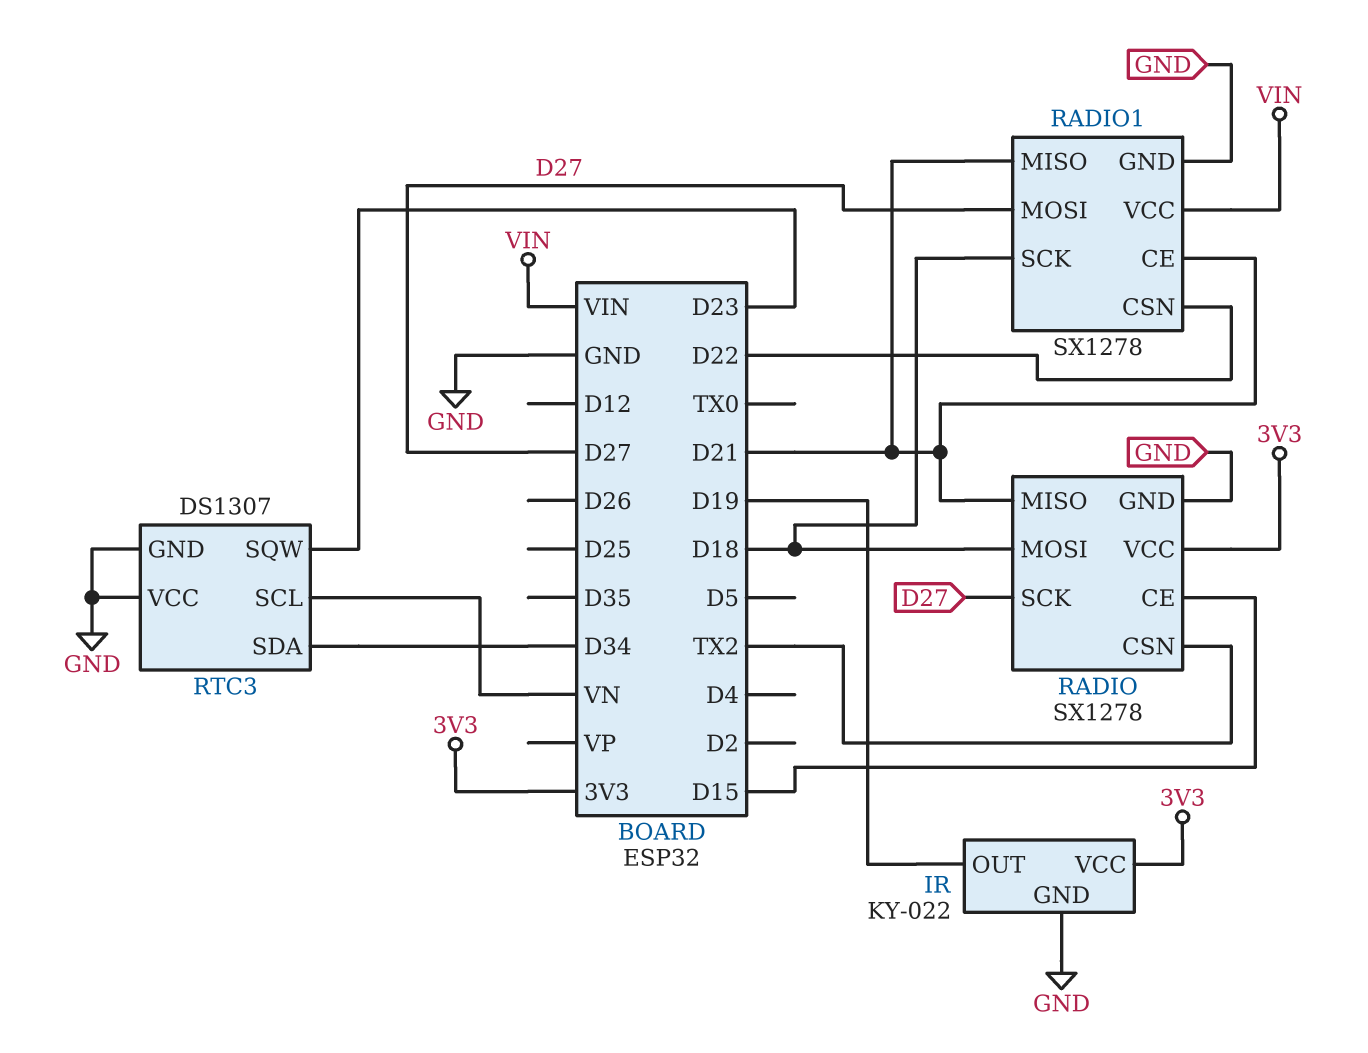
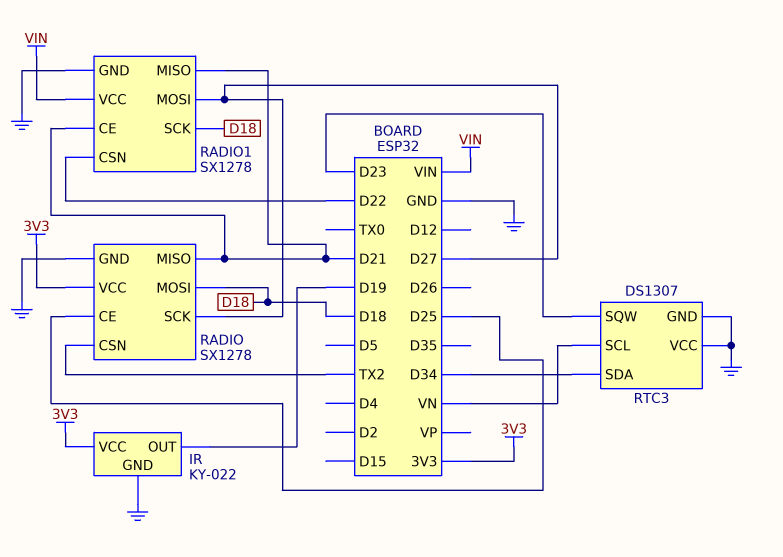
RADIO pin CE: D15 -> D25

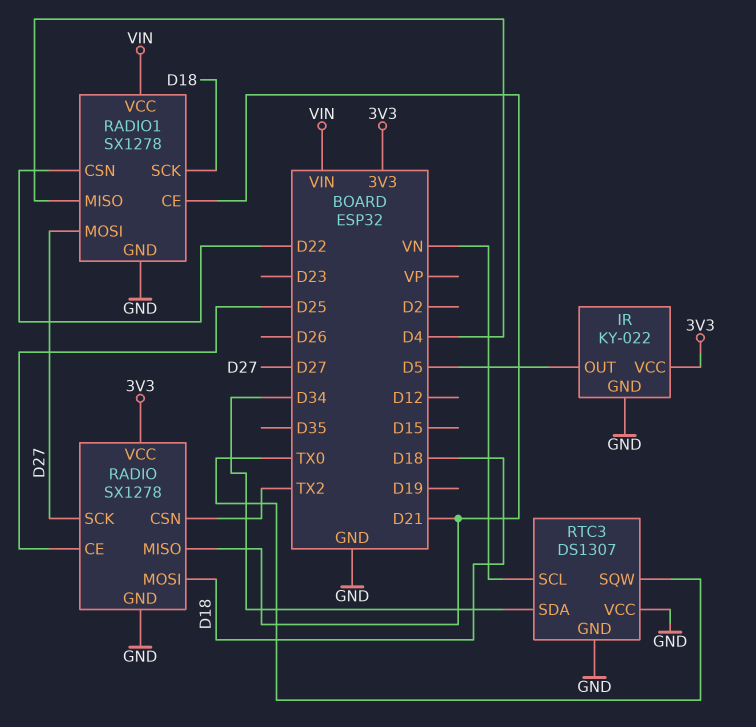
IR pin OUT: D19 -> D5
RADIO1 pin MISO: D21 -> D4
RTC3 pin SQW: D23 -> TX0

